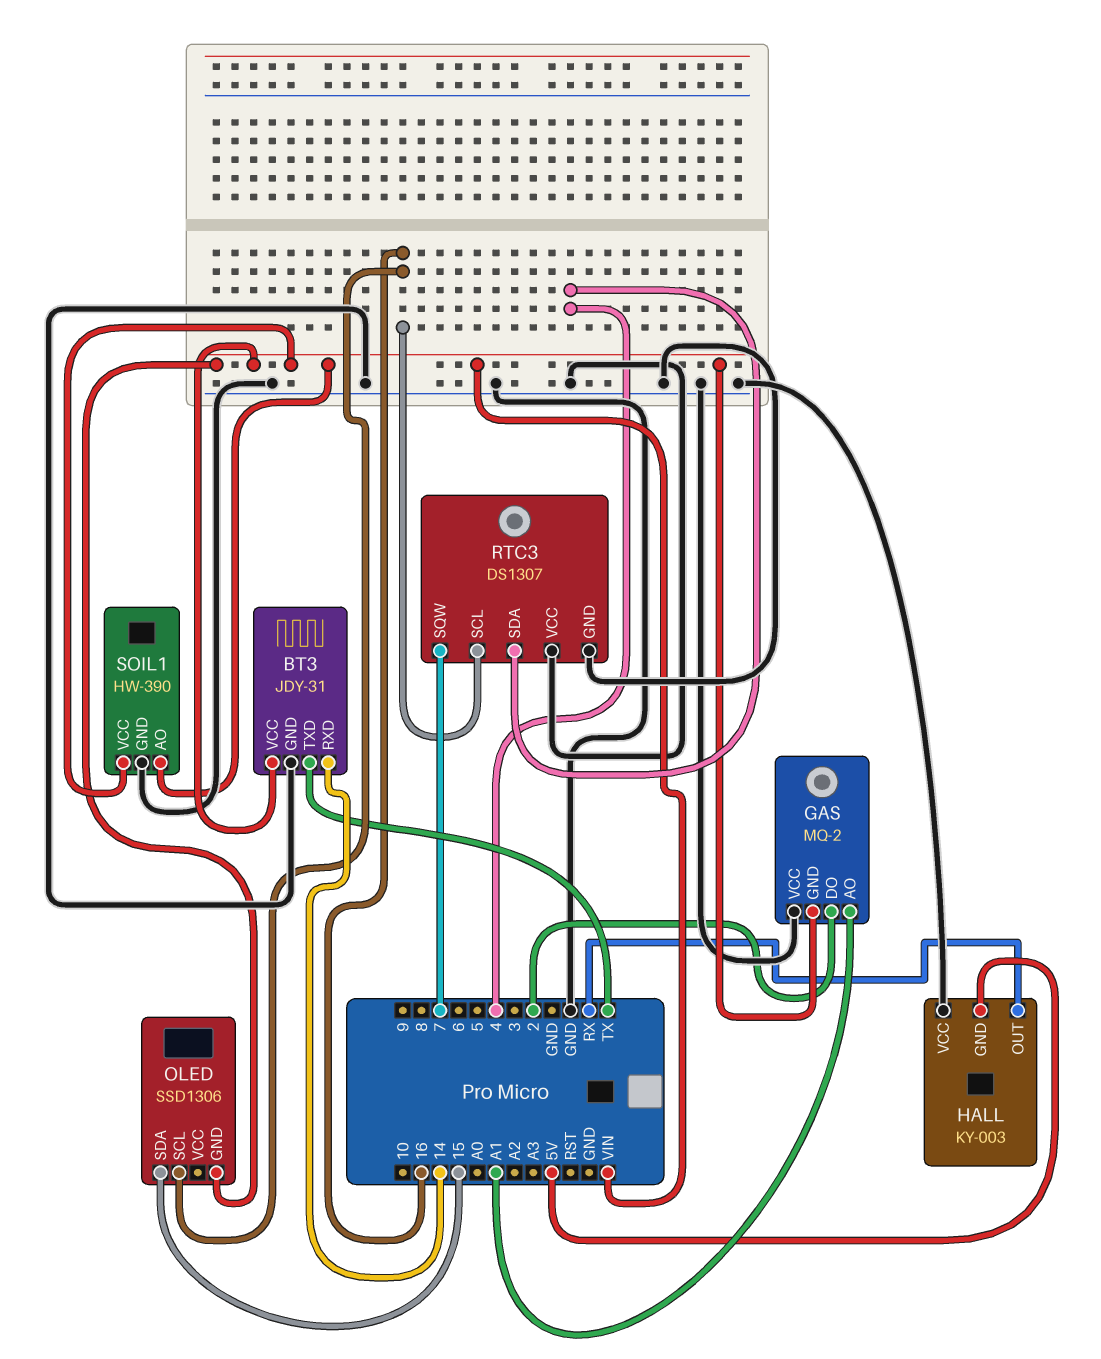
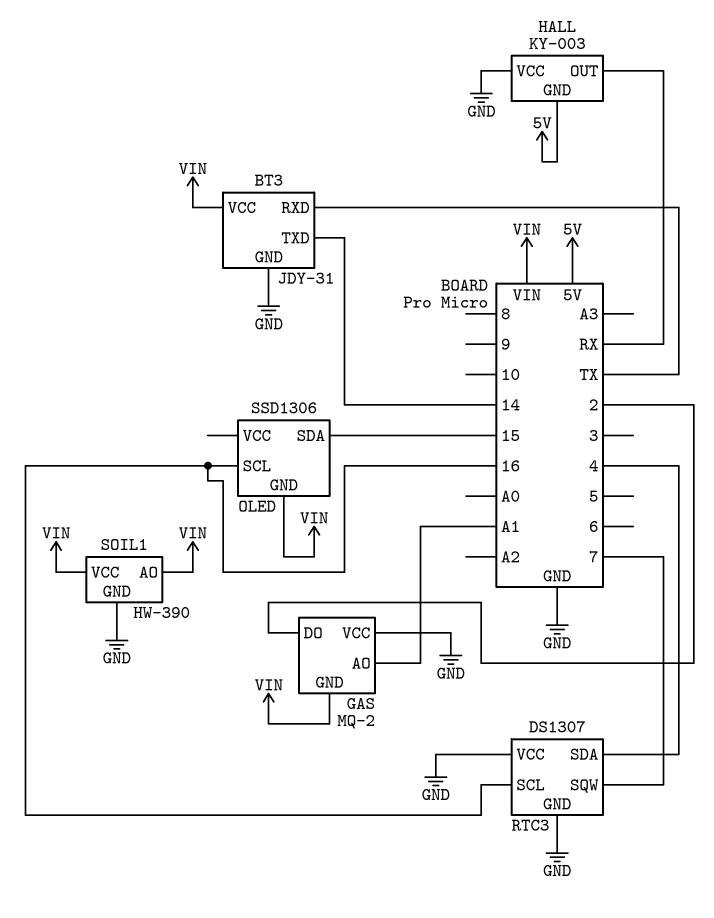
BT3 pin RXD: 14 -> TX
BT3 pin TXD: TX -> 14

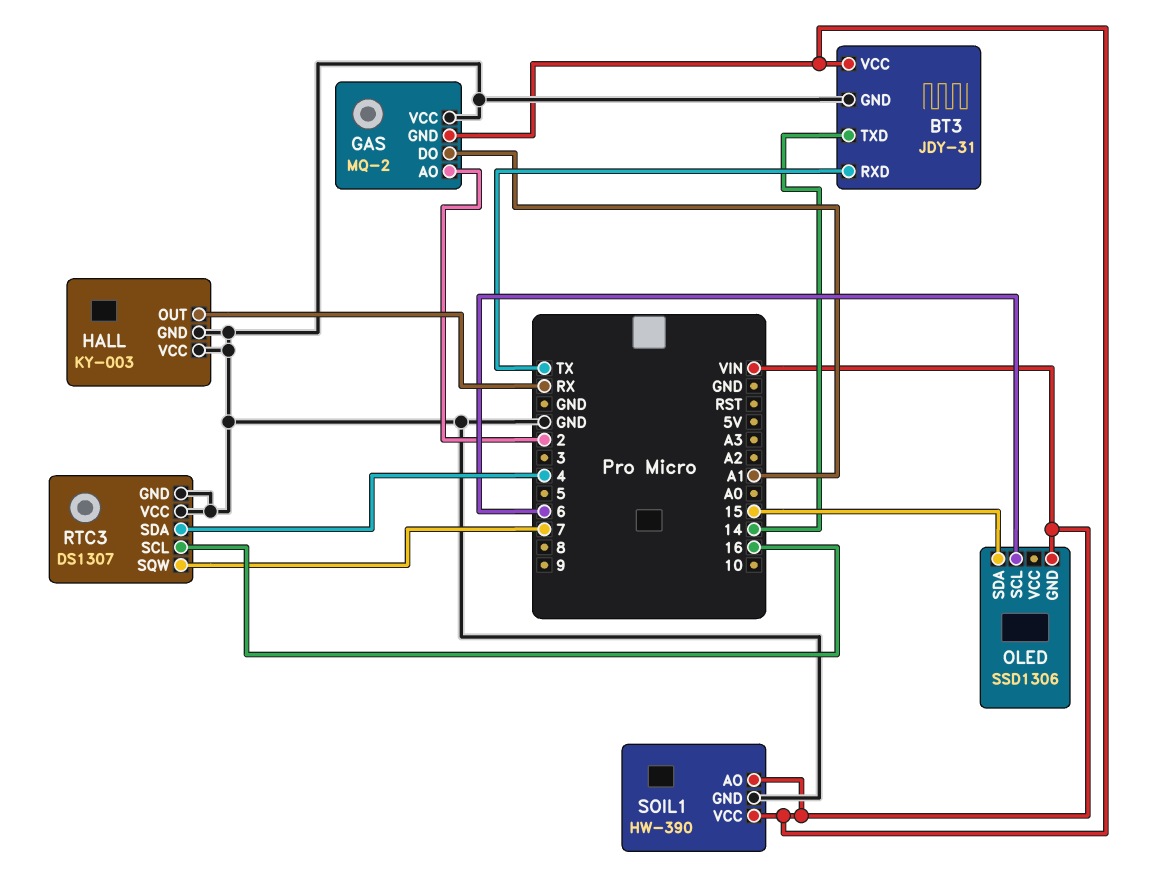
GAS pin AO: A1 -> 2
GAS pin DO: 2 -> A1
HALL pin GND: 5V -> GND
OLED pin SCL: 16 -> 6

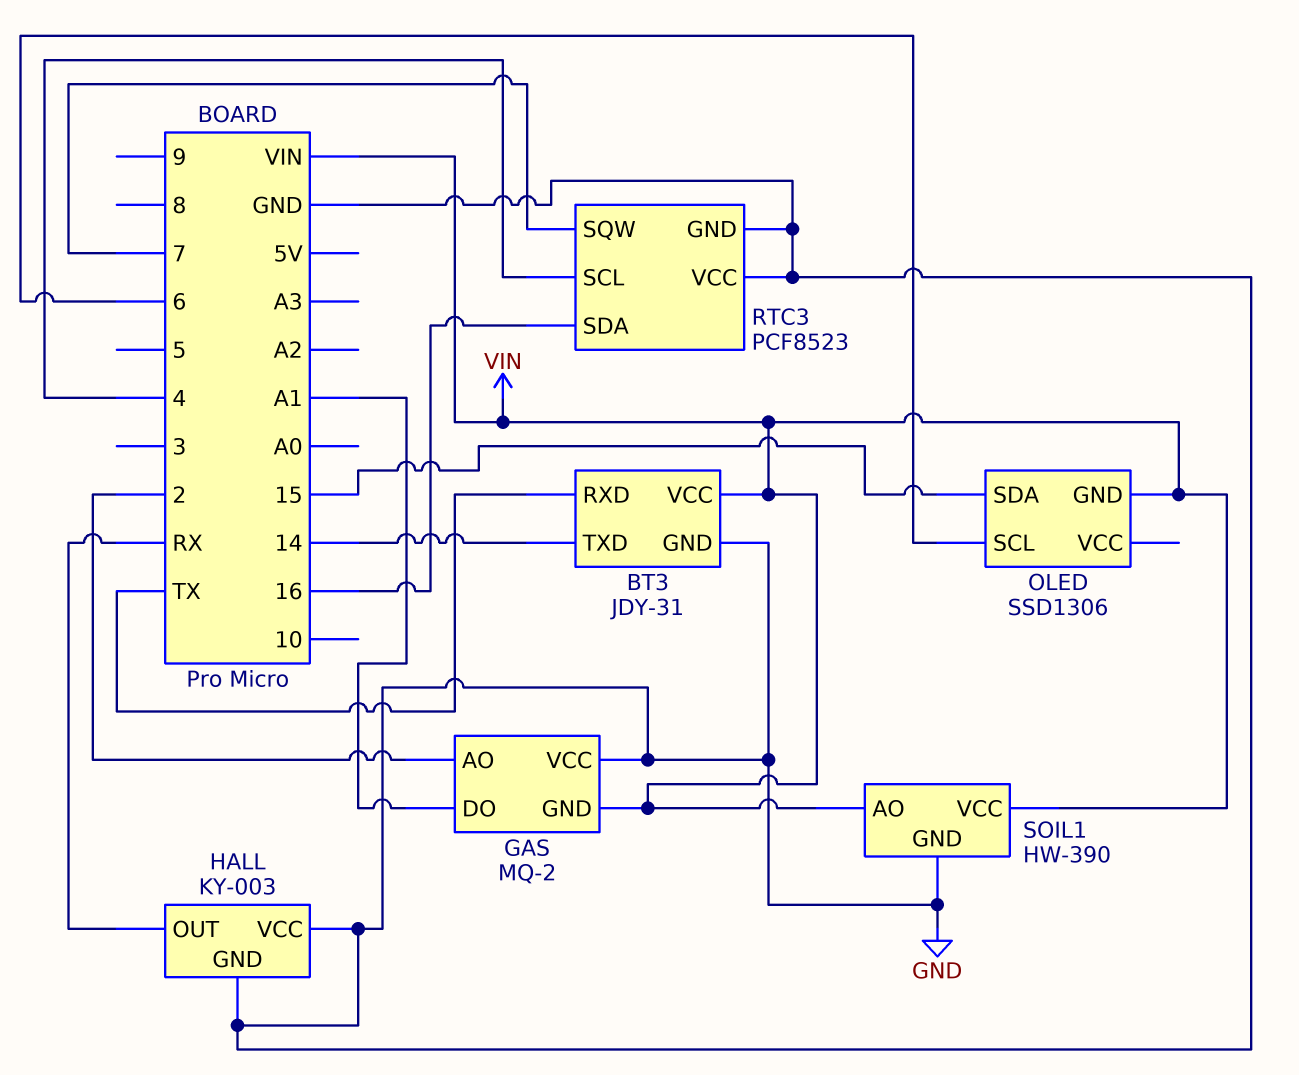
RTC3: DS1307 -> PCF8523
RTC3 pin SCL: 16 -> 4
RTC3 pin SDA: 4 -> 16

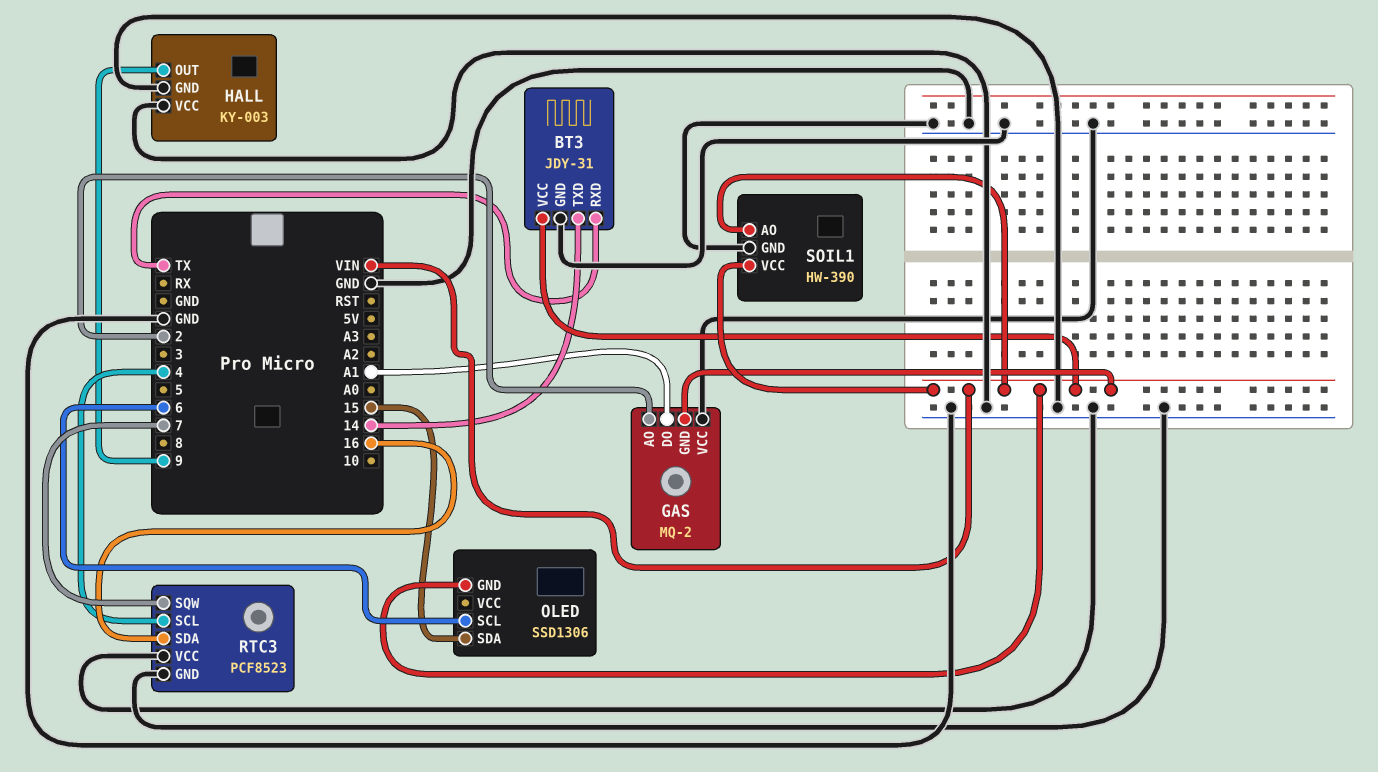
HALL pin OUT: RX -> 9

